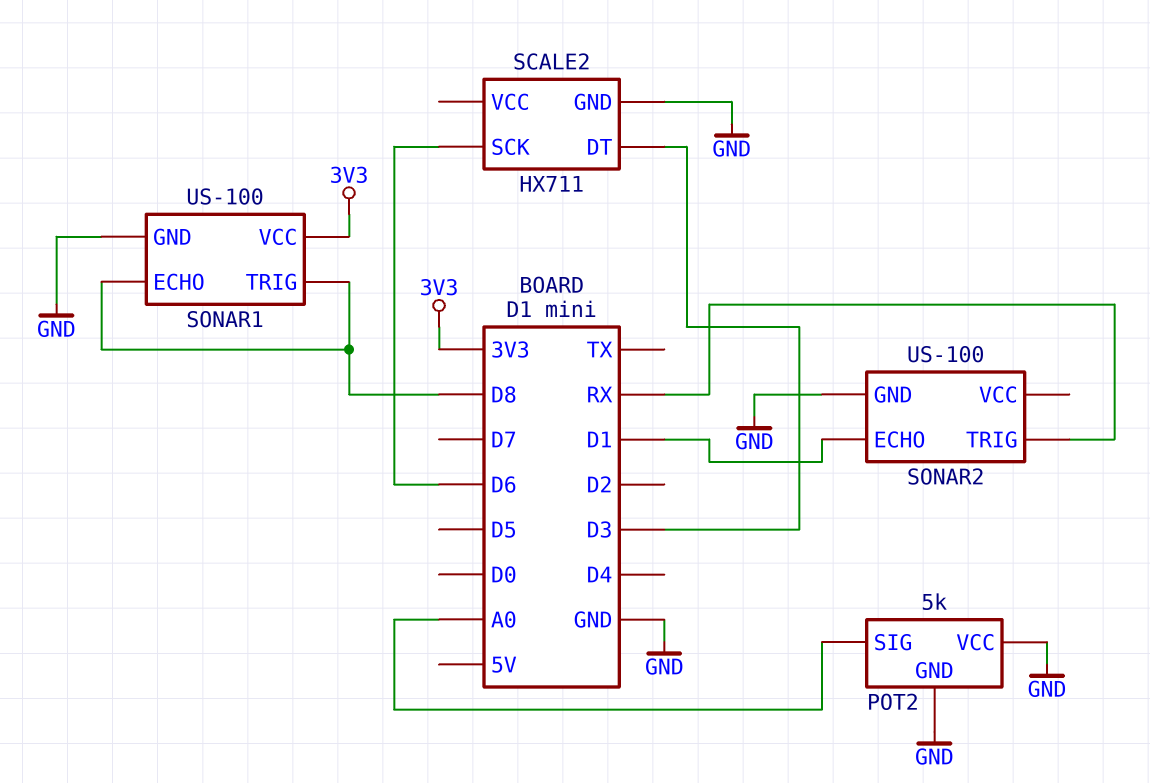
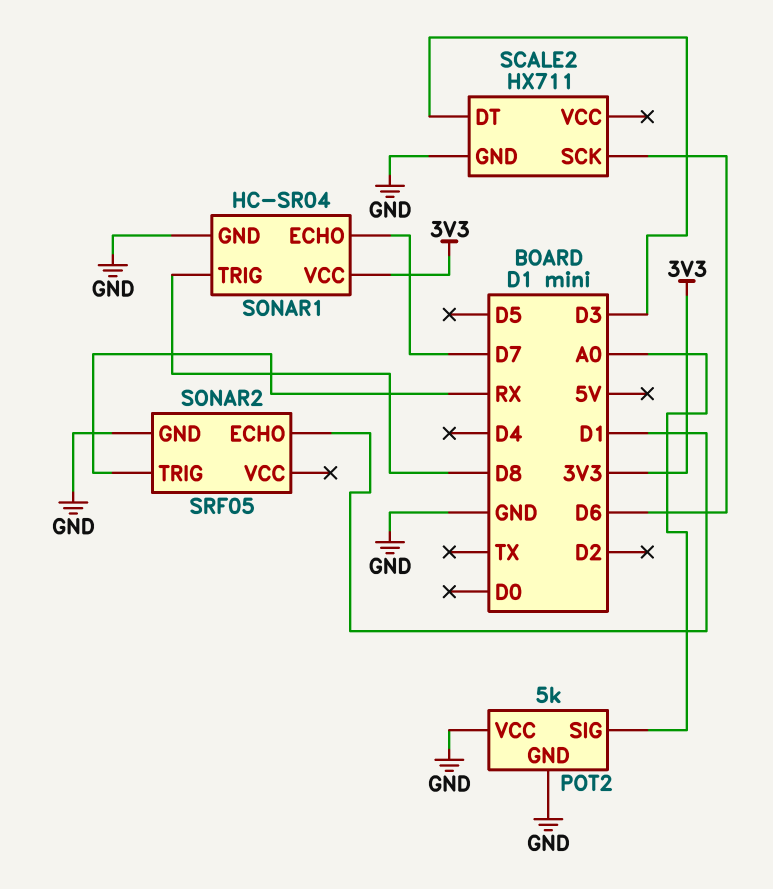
SONAR1: US-100 -> HC-SR04
SONAR1 pin ECHO: D8 -> D7
SONAR2: US-100 -> SRF05

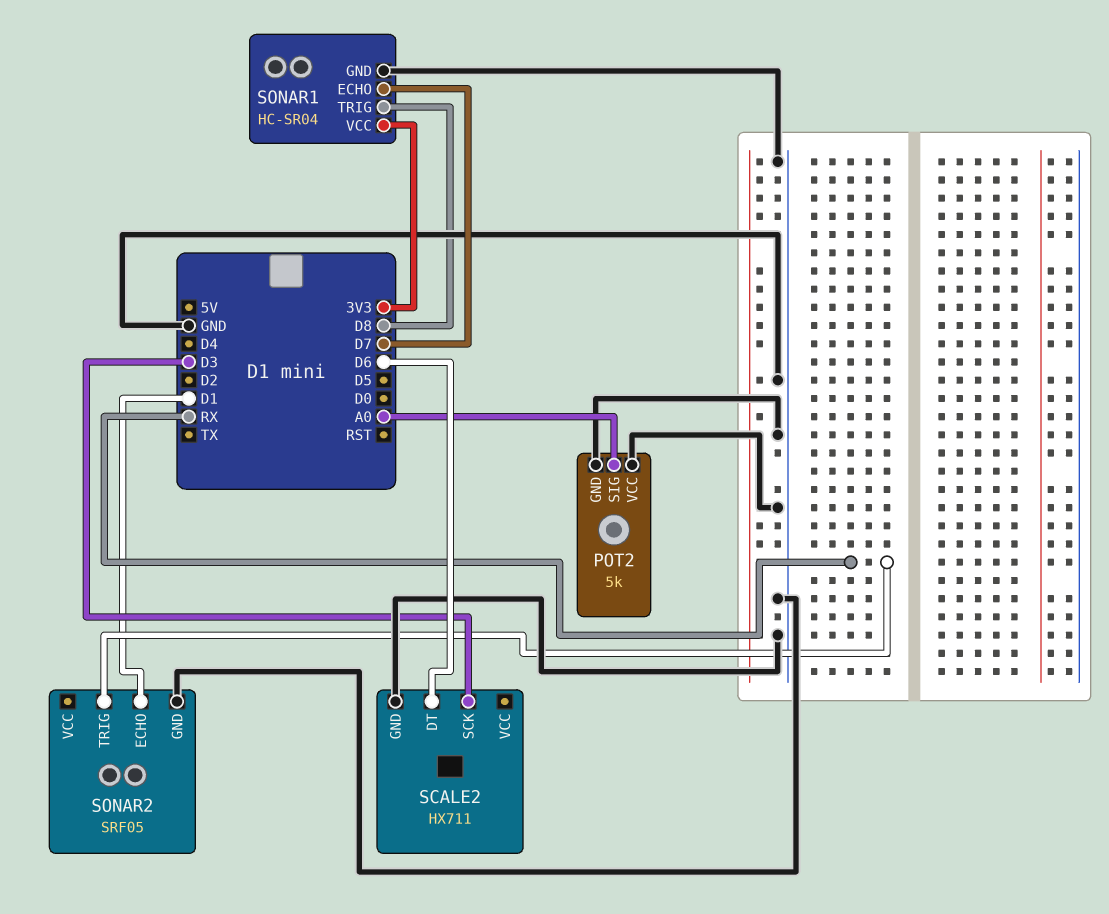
SCALE2 pin DT: D3 -> D6
SCALE2 pin SCK: D6 -> D3

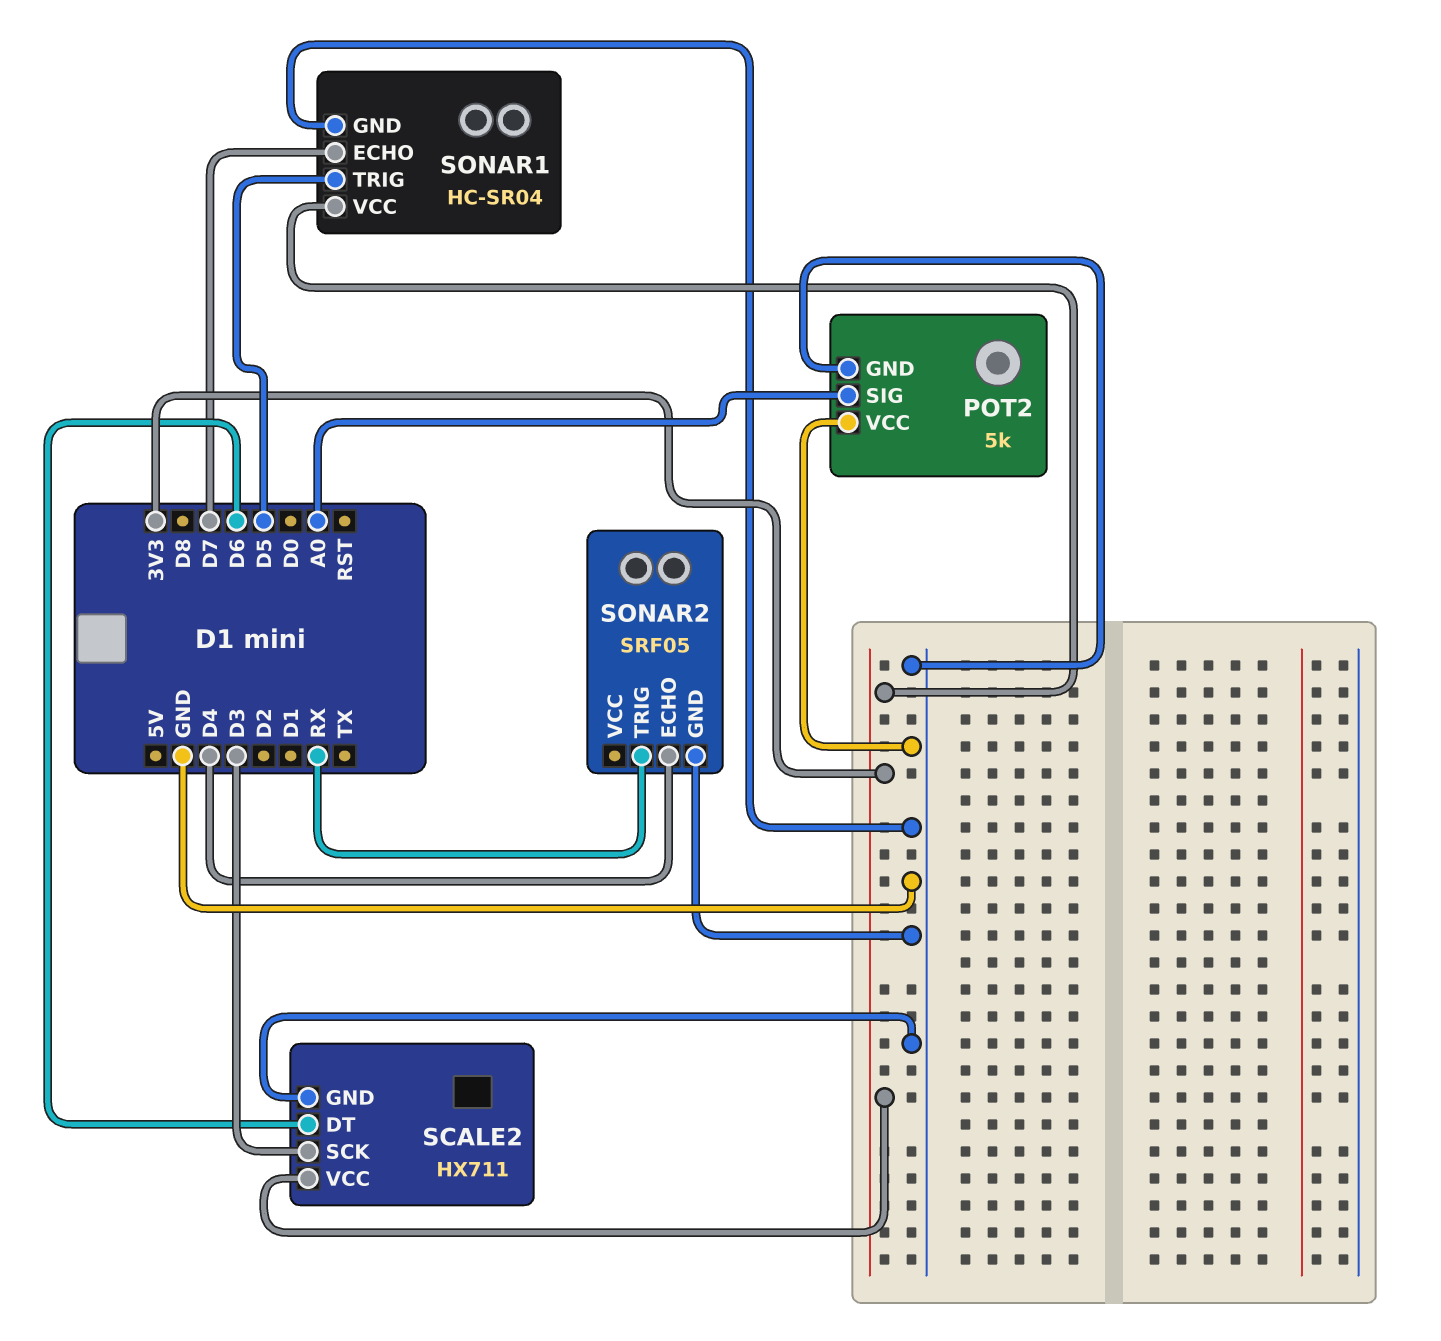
SCALE2 pin VCC: none -> 3V3
SONAR1 pin TRIG: D8 -> D5
SONAR2 pin ECHO: D1 -> D4

